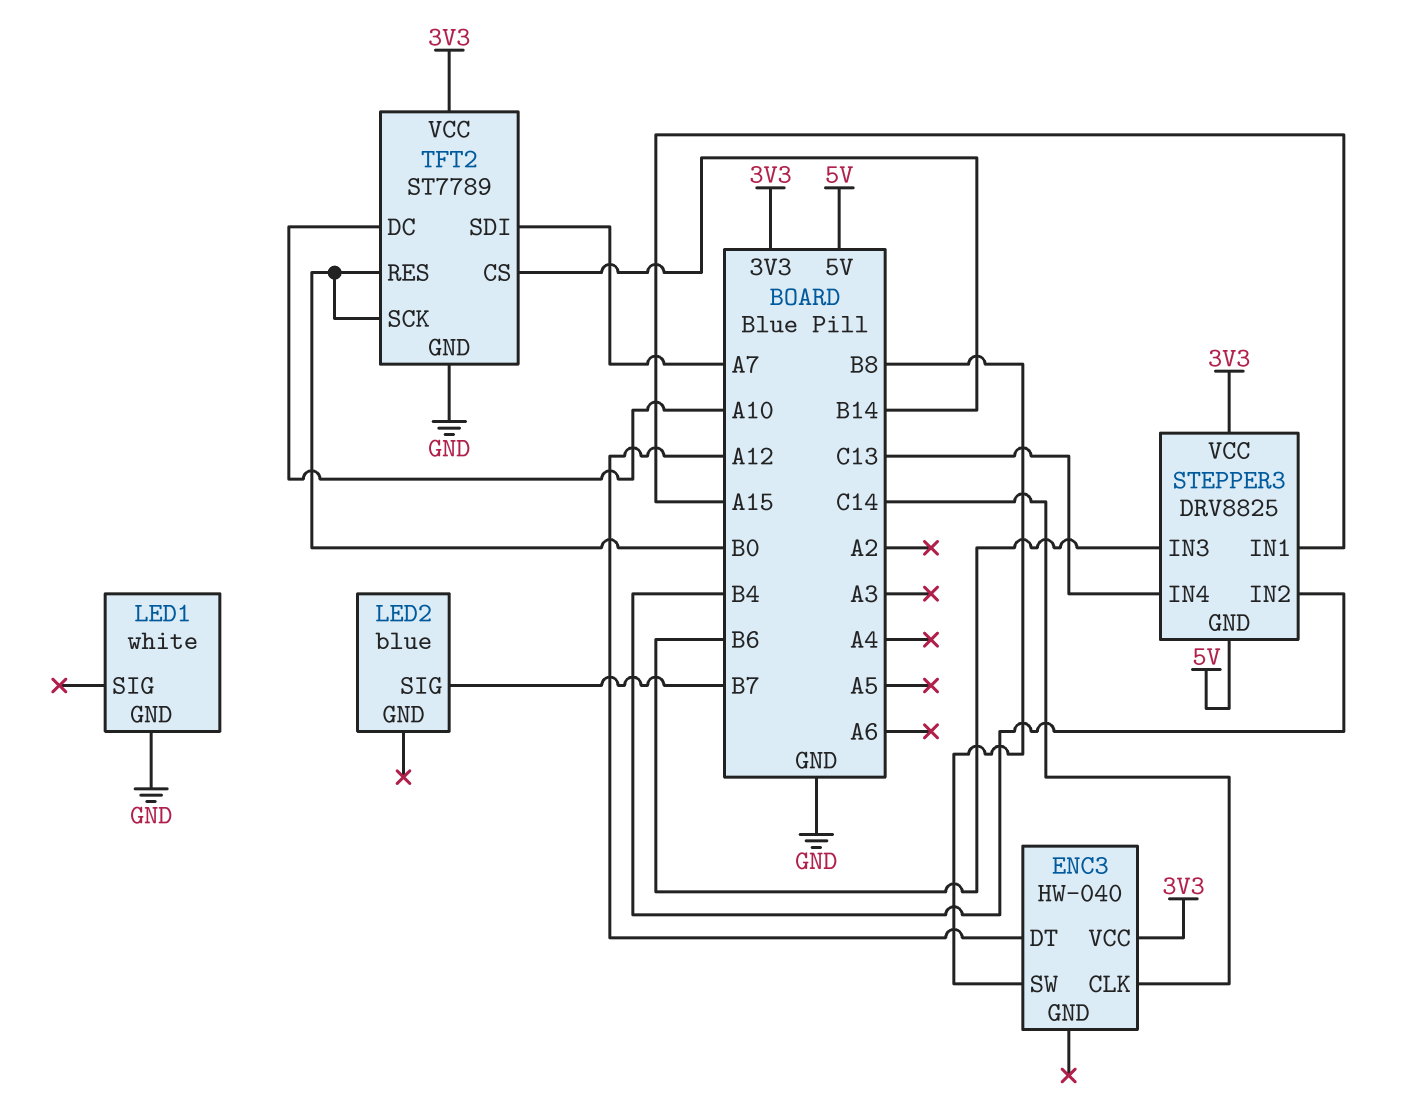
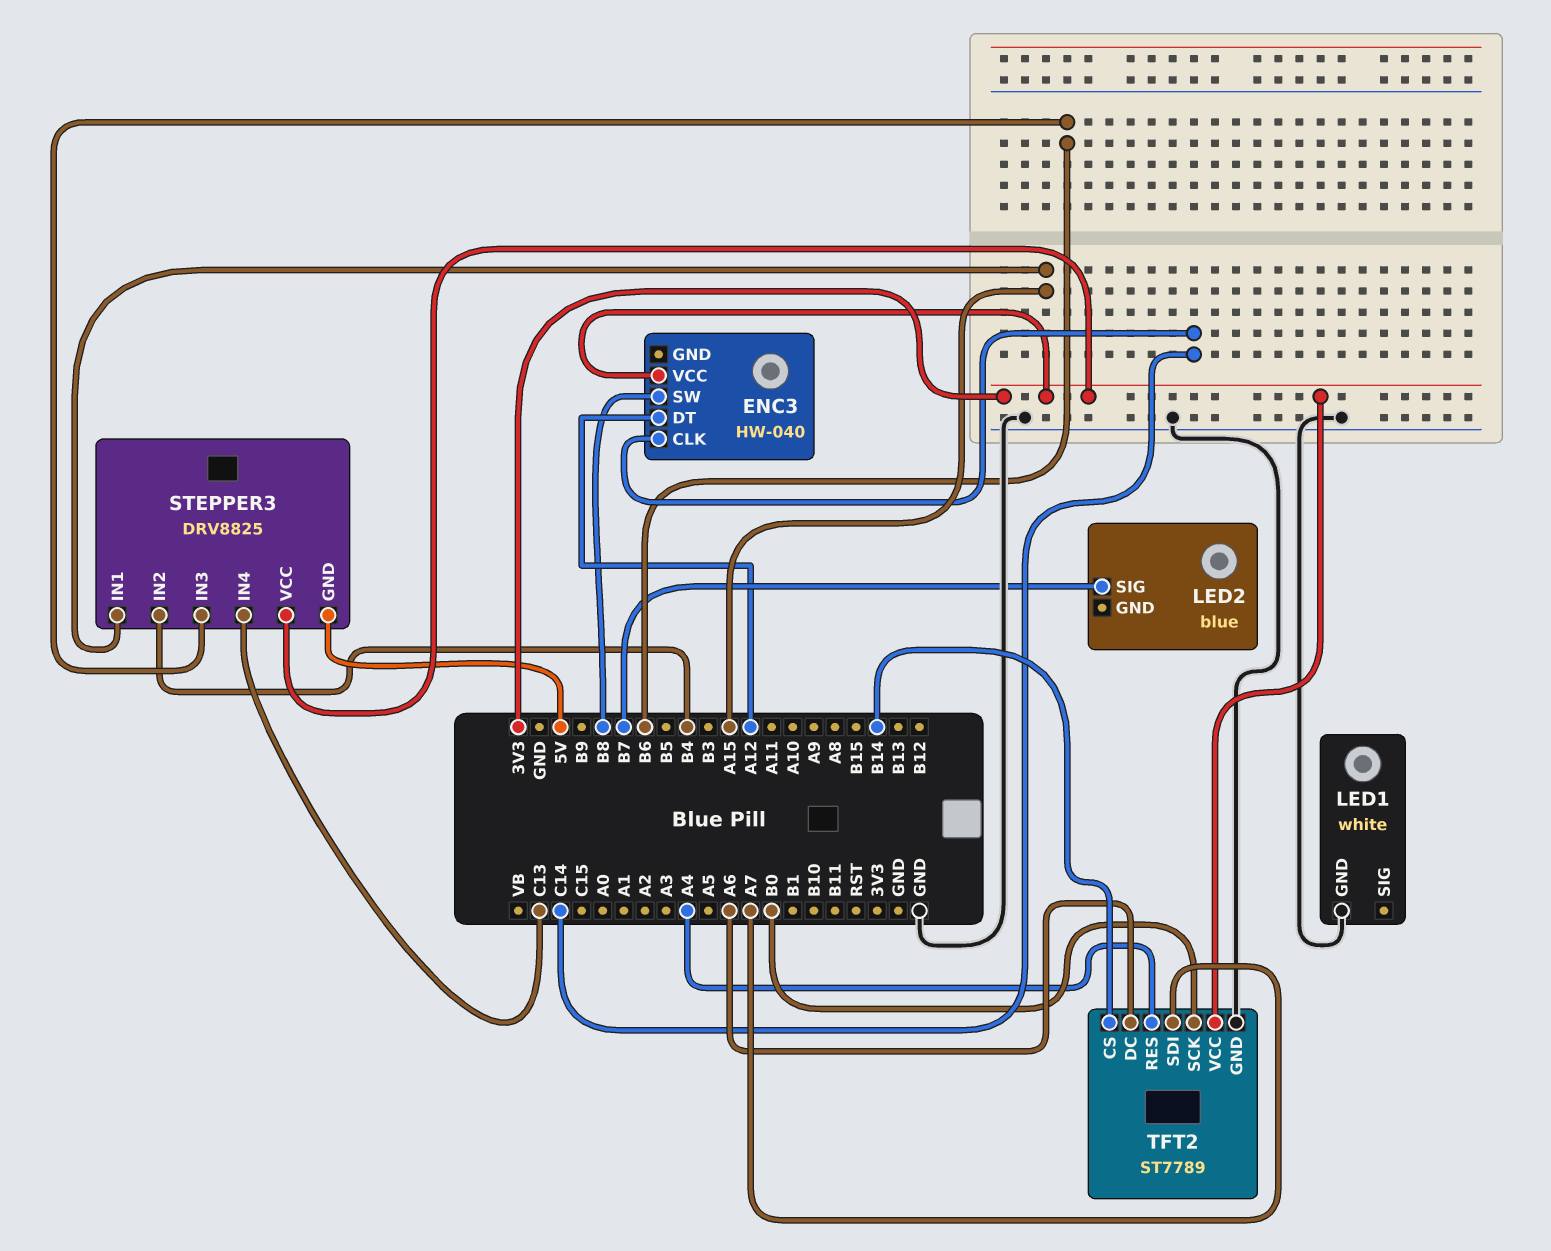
TFT2 pin DC: A10 -> A6
TFT2 pin RES: B0 -> A4

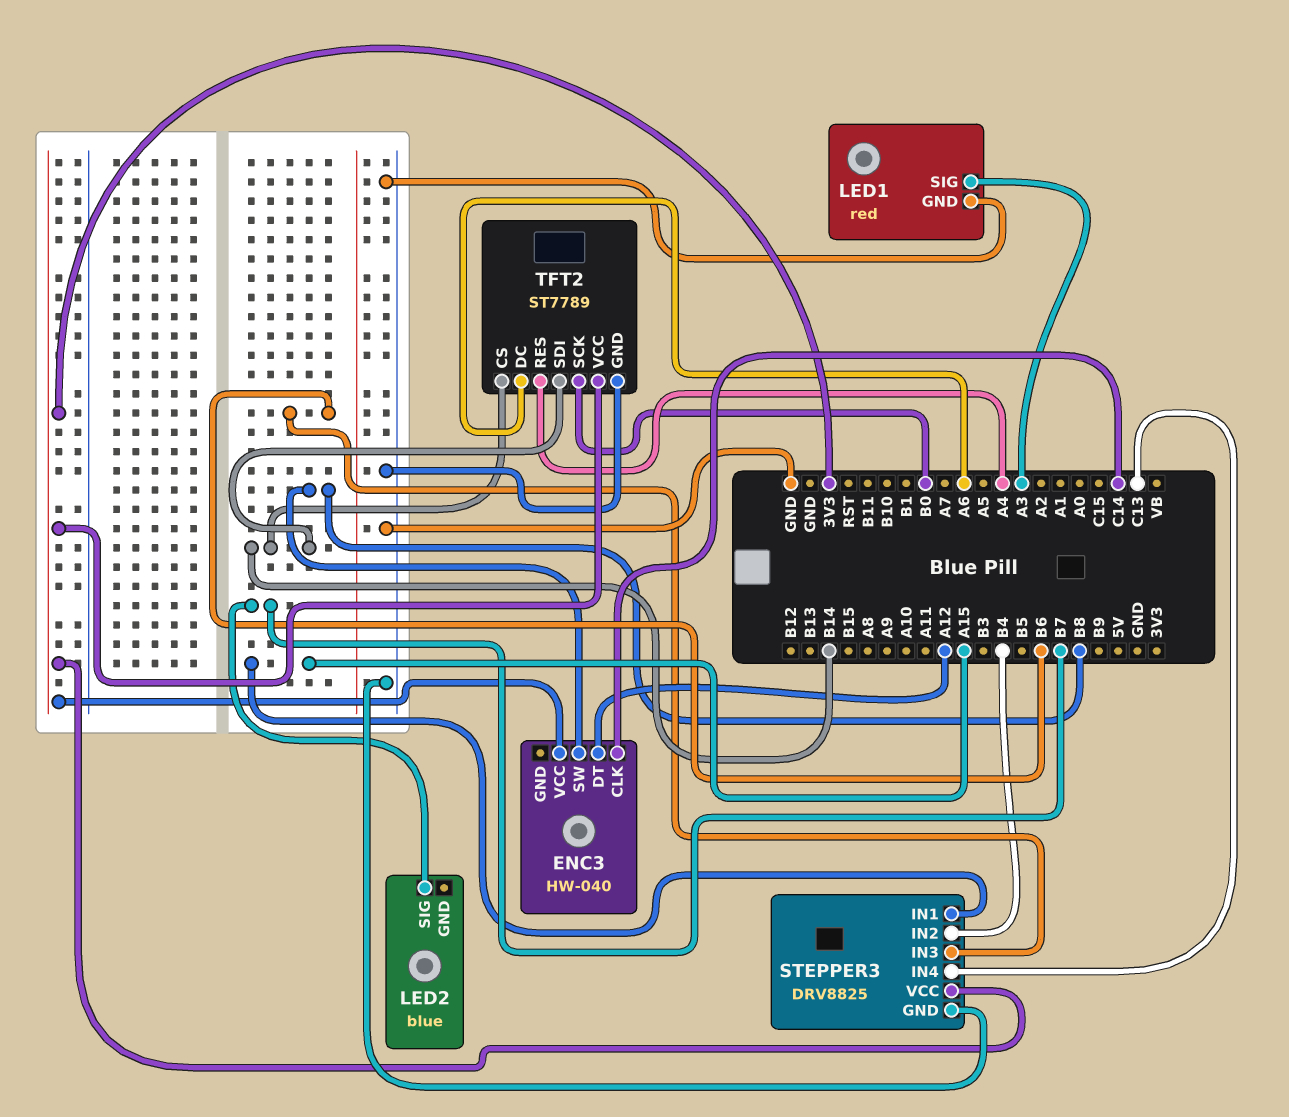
LED1: white -> red
LED1 pin SIG: none -> A3
STEPPER3 pin GND: 5V -> GND
TFT2 pin SDI: A7 -> B14

